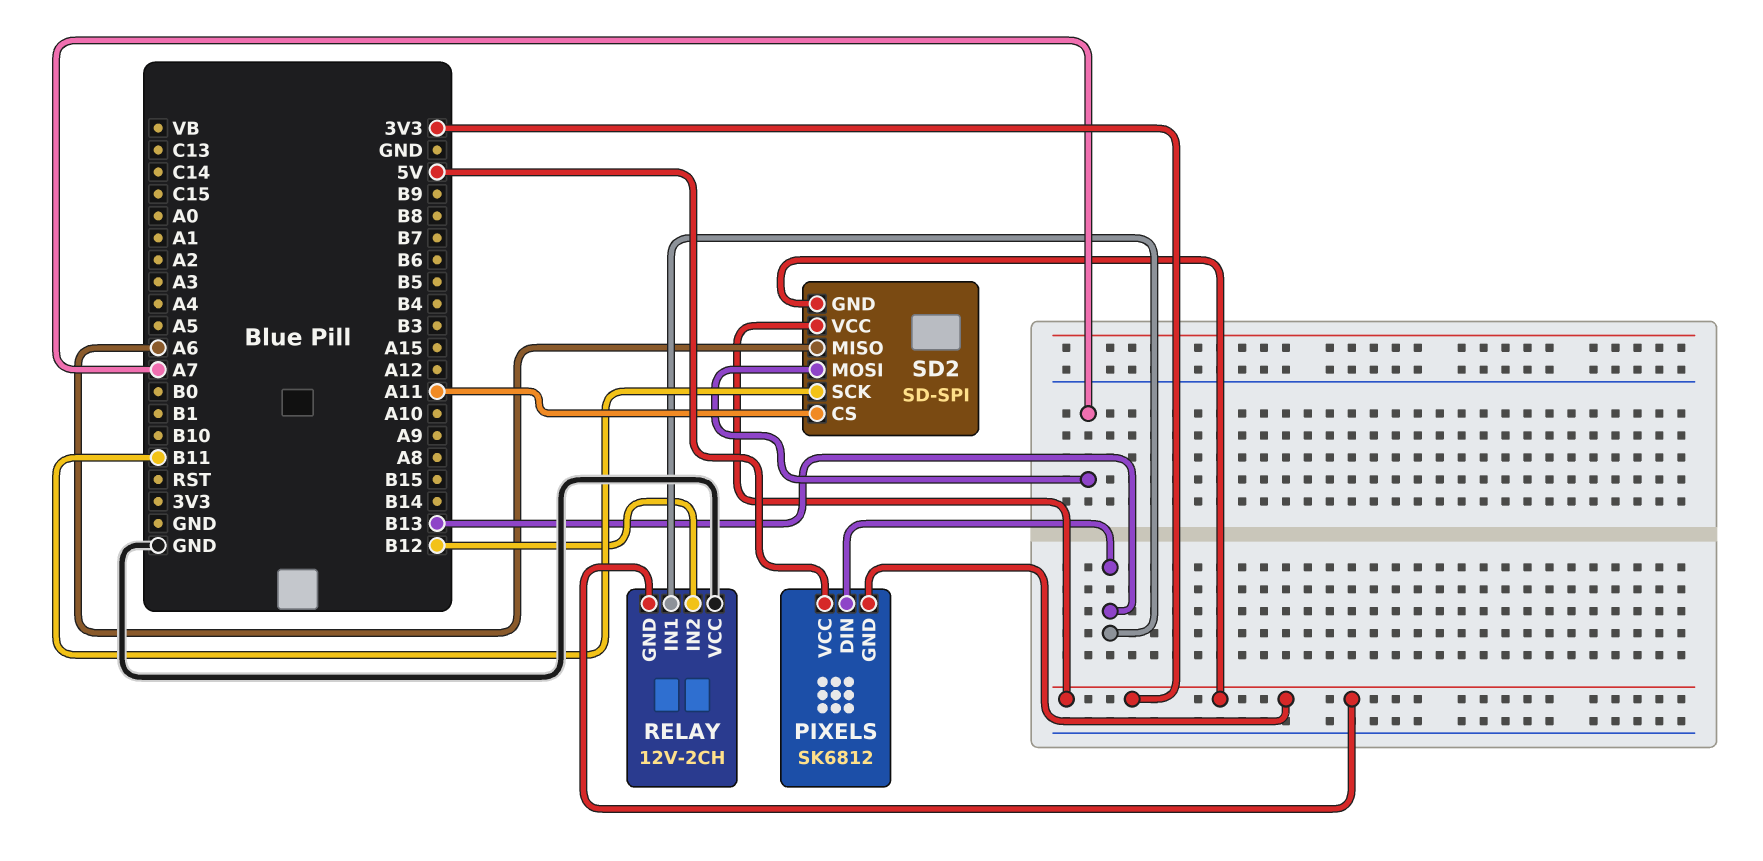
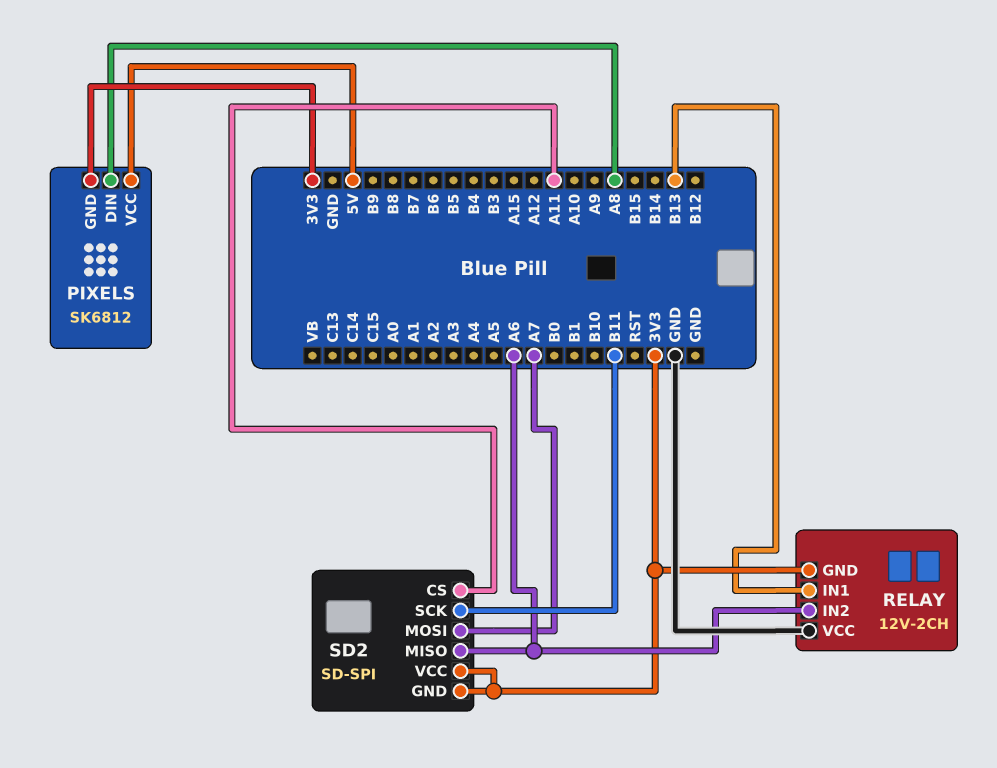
PIXELS pin DIN: B13 -> A8
RELAY pin IN2: B12 -> A6

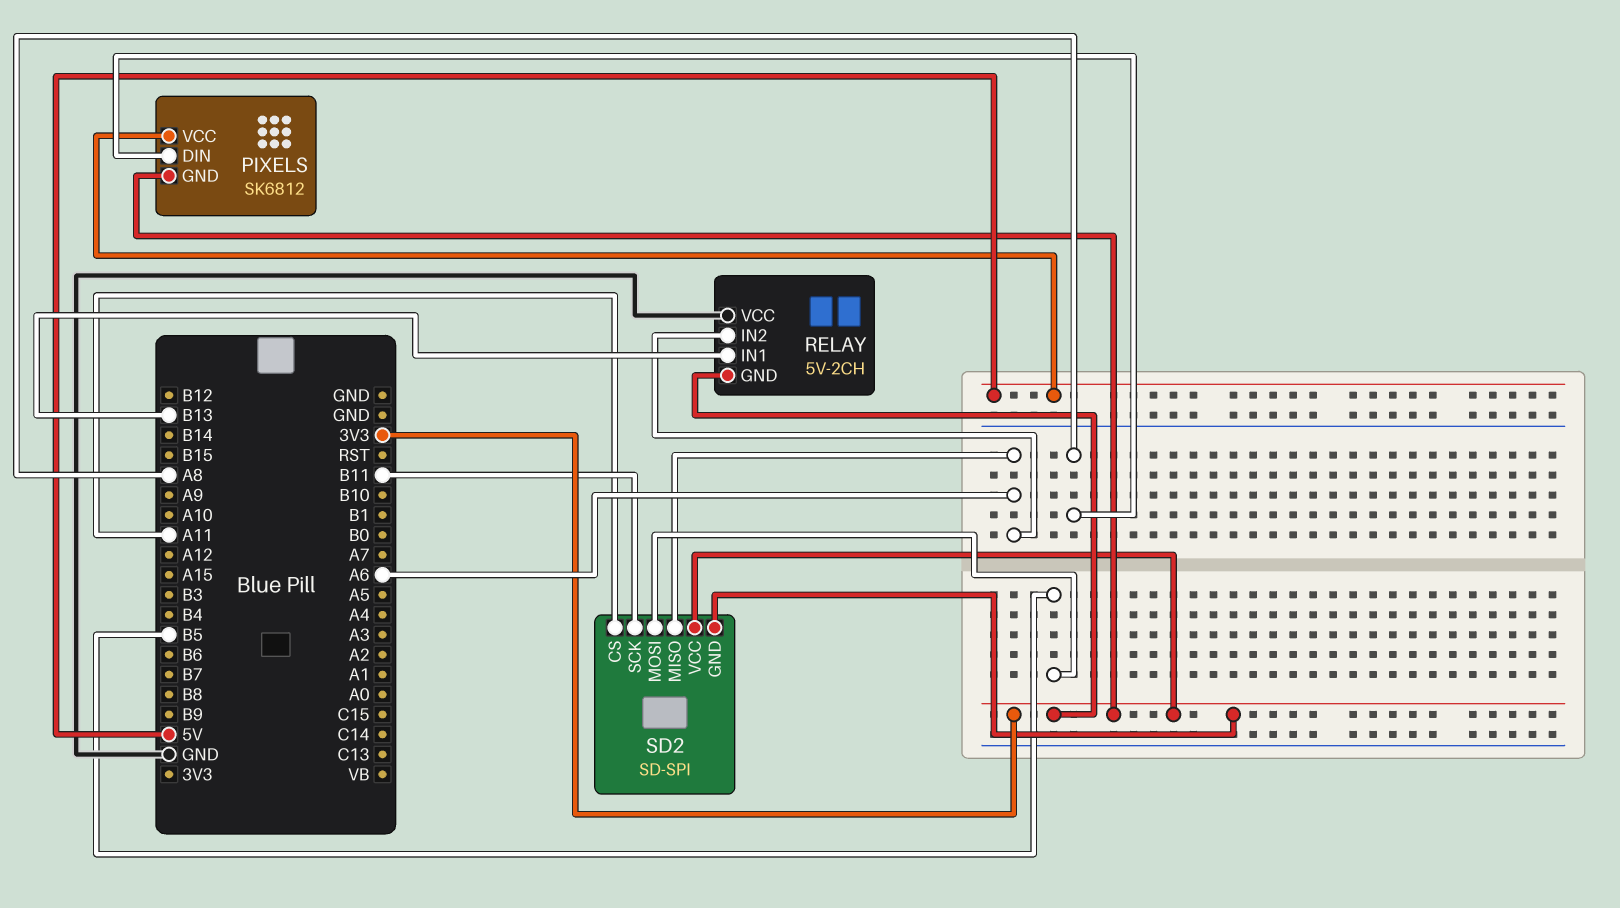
RELAY: 12V-2CH -> 5V-2CH
SD2 pin MOSI: A7 -> B5

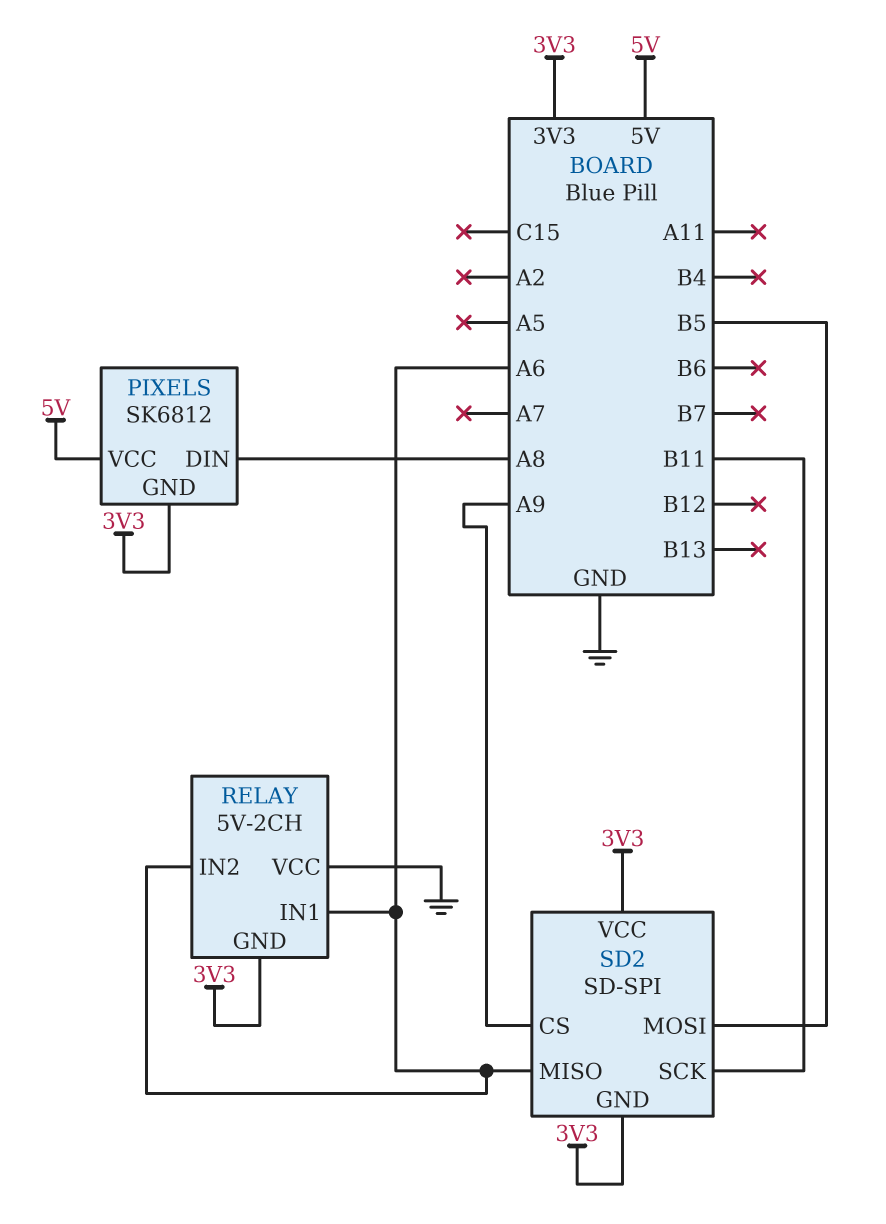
RELAY pin IN1: B13 -> A6
SD2 pin CS: A11 -> A9

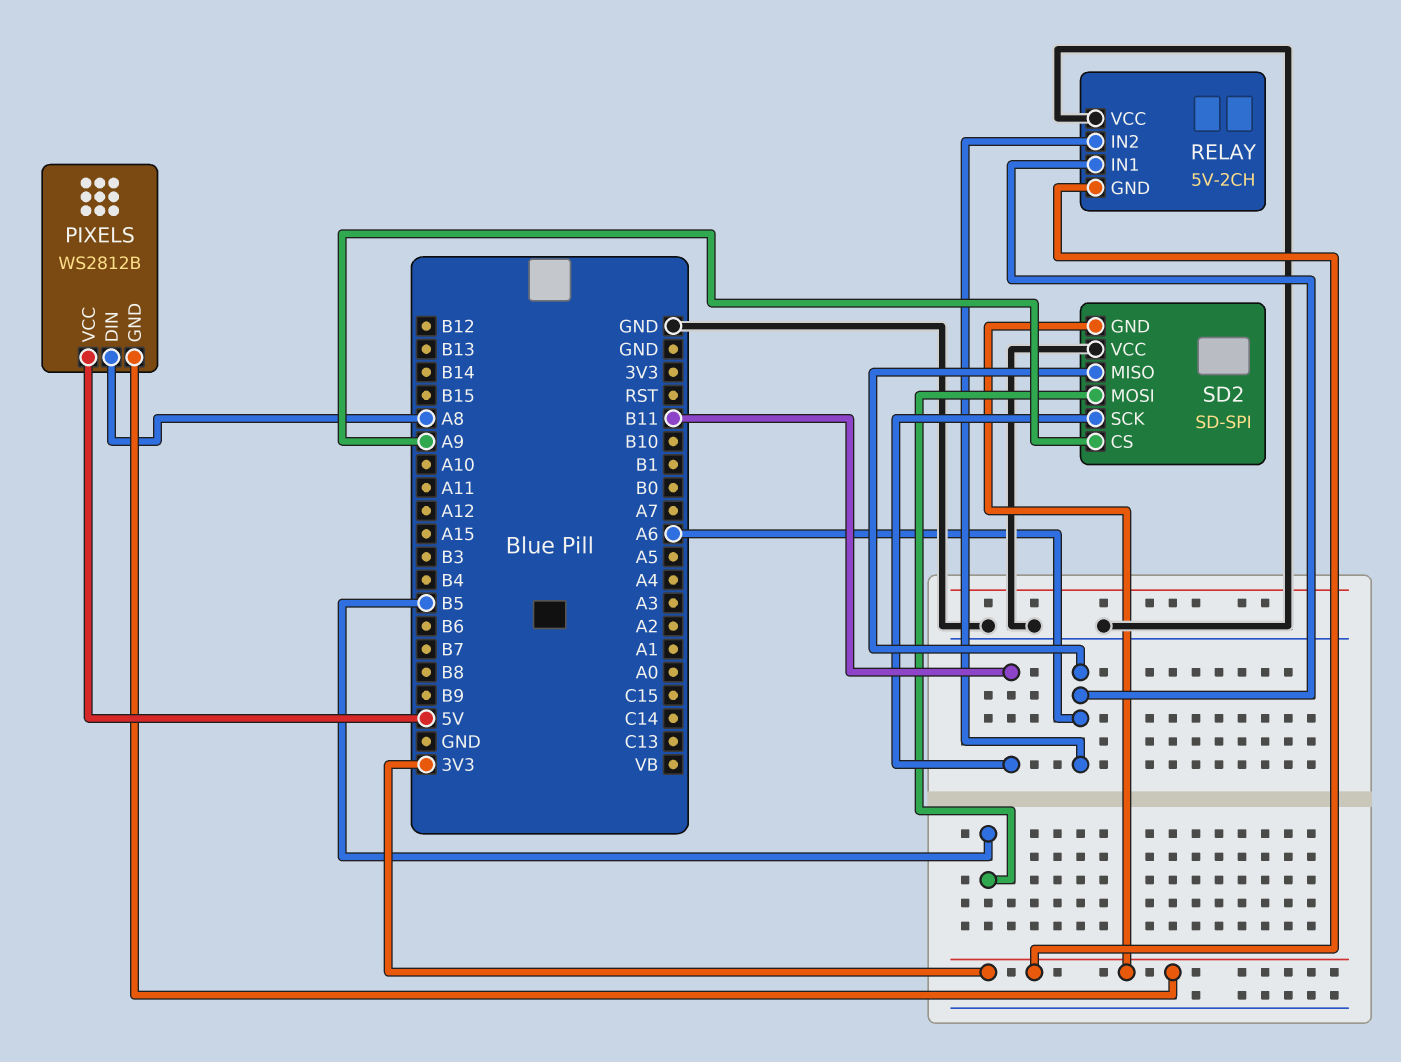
PIXELS: SK6812 -> WS2812B
SD2 pin VCC: 3V3 -> GND

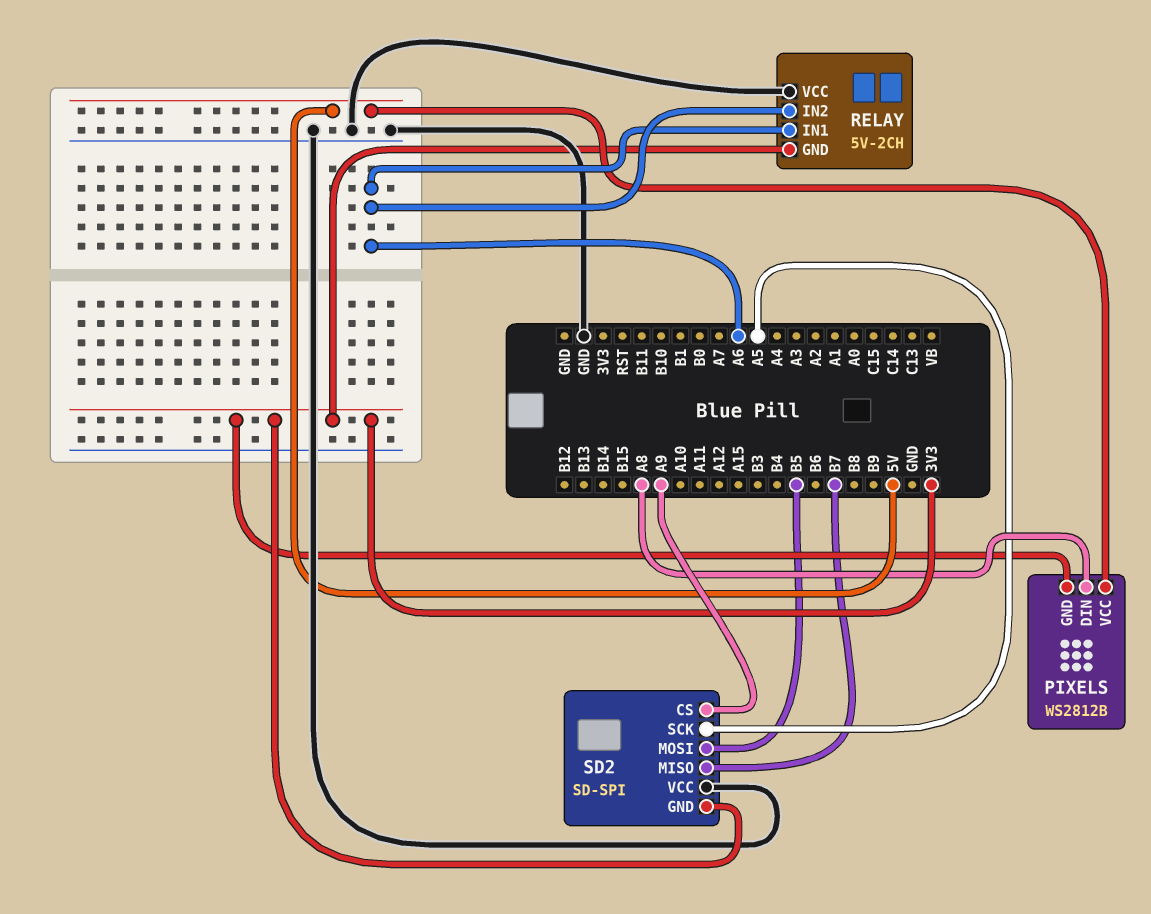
SD2 pin MISO: A6 -> B7
SD2 pin SCK: B11 -> A5

